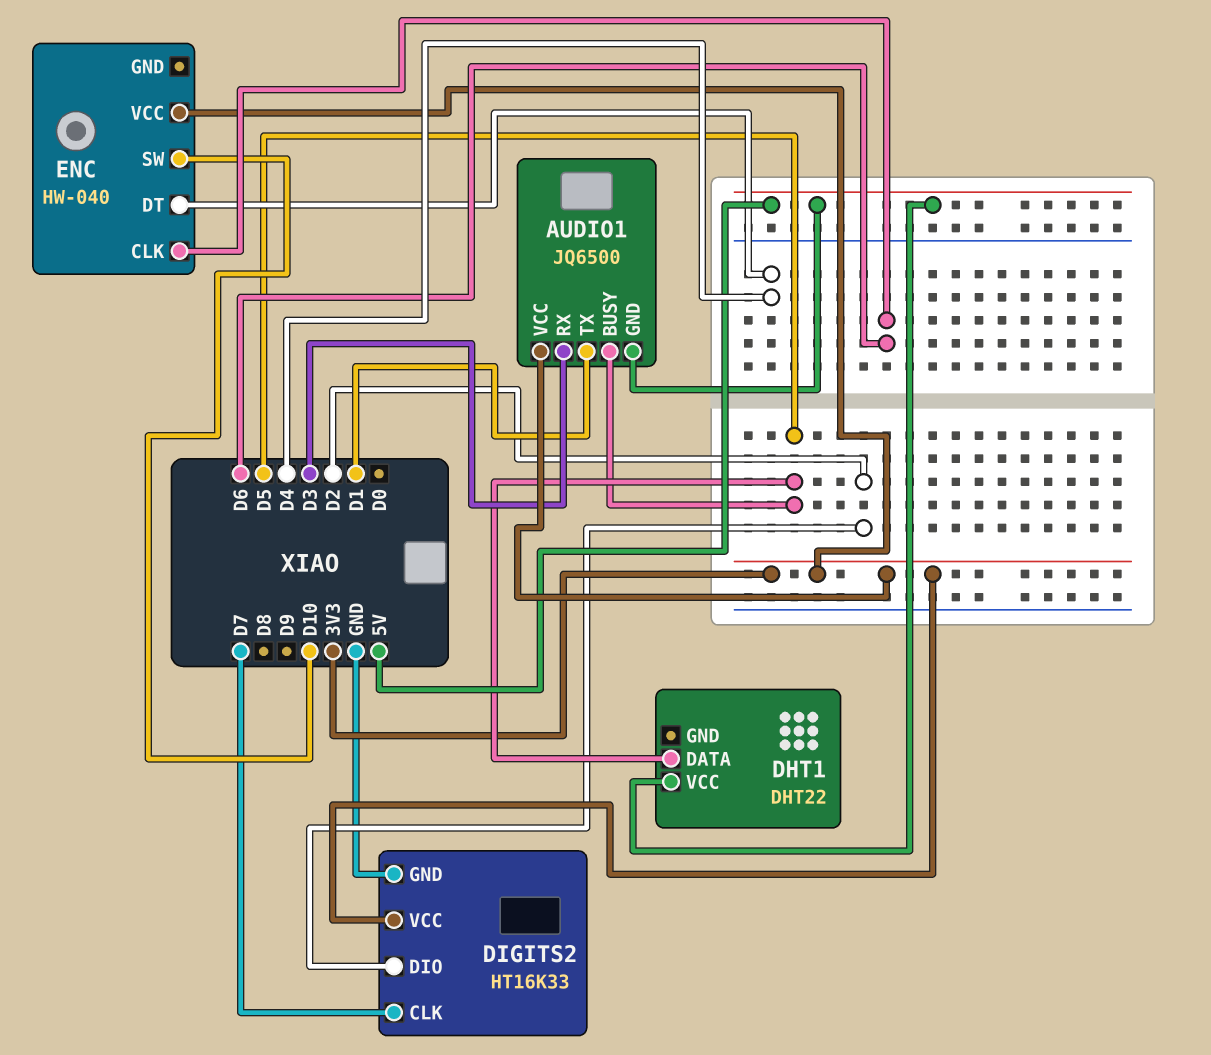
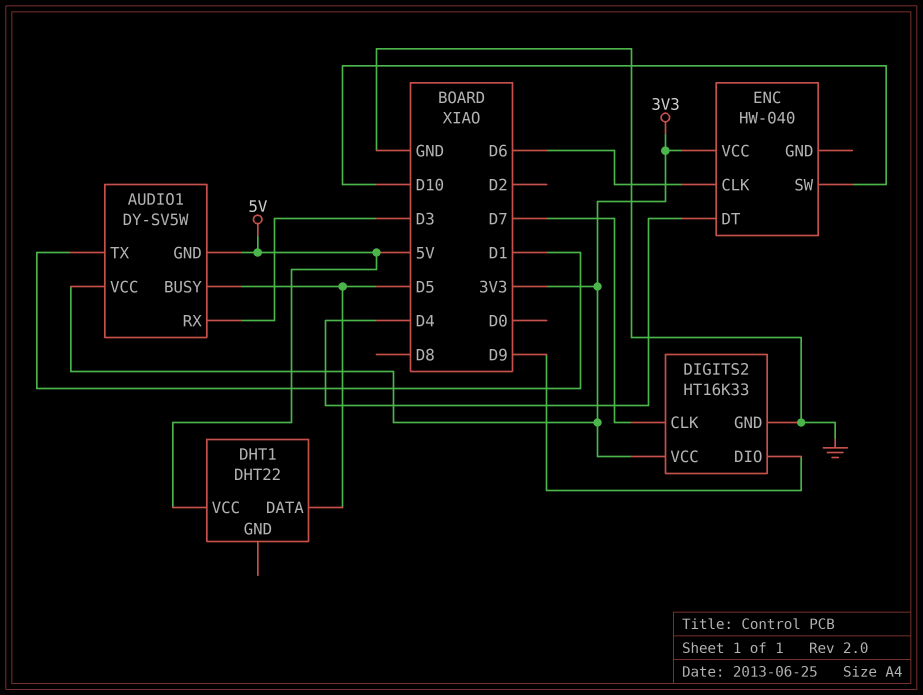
AUDIO1: JQ6500 -> DY-SV5W
DIGITS2 pin DIO: D2 -> D9

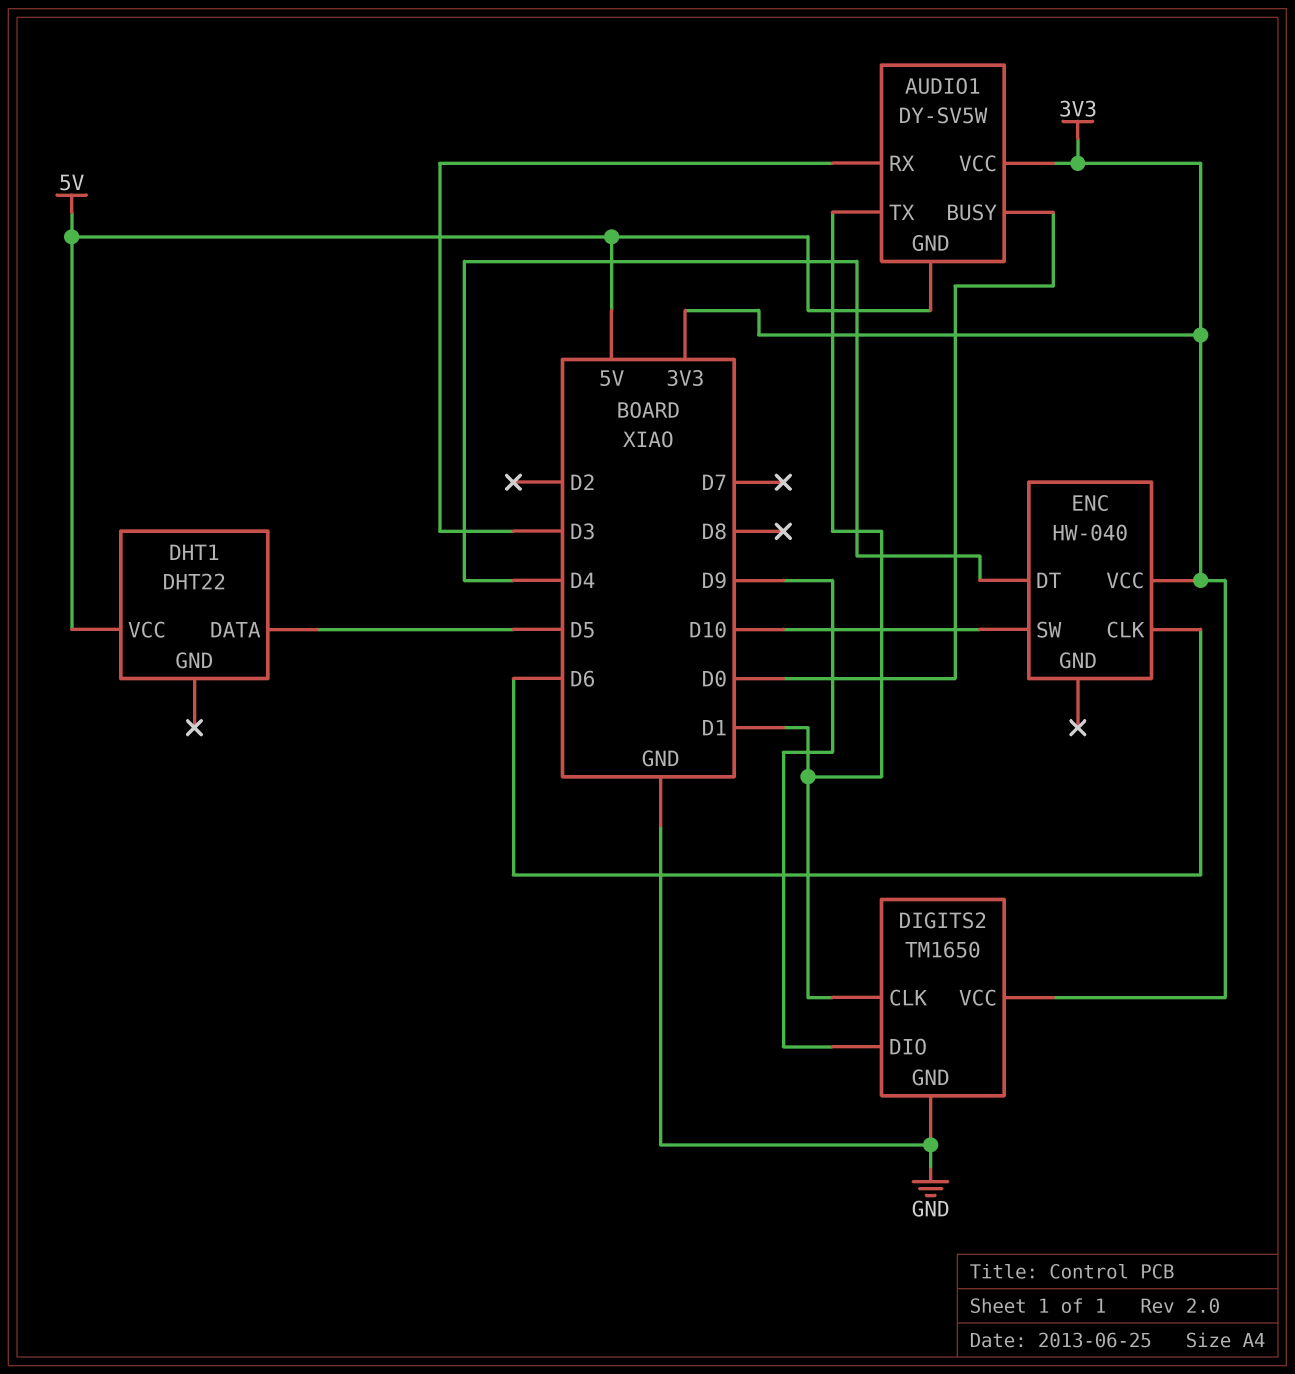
AUDIO1 pin BUSY: D5 -> D0
DIGITS2: HT16K33 -> TM1650
DIGITS2 pin CLK: D7 -> D1

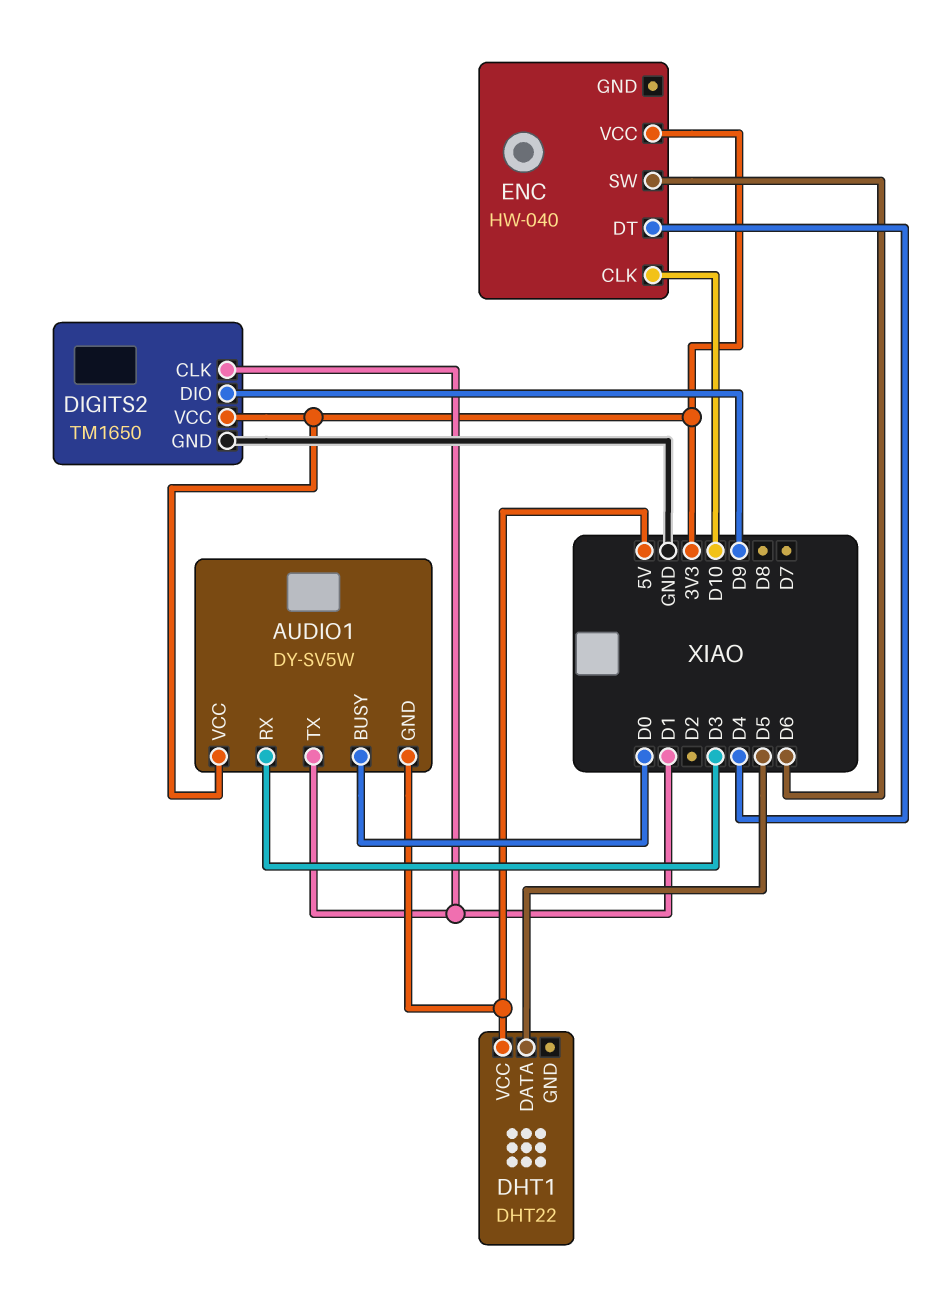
ENC pin CLK: D6 -> D10
ENC pin SW: D10 -> D6

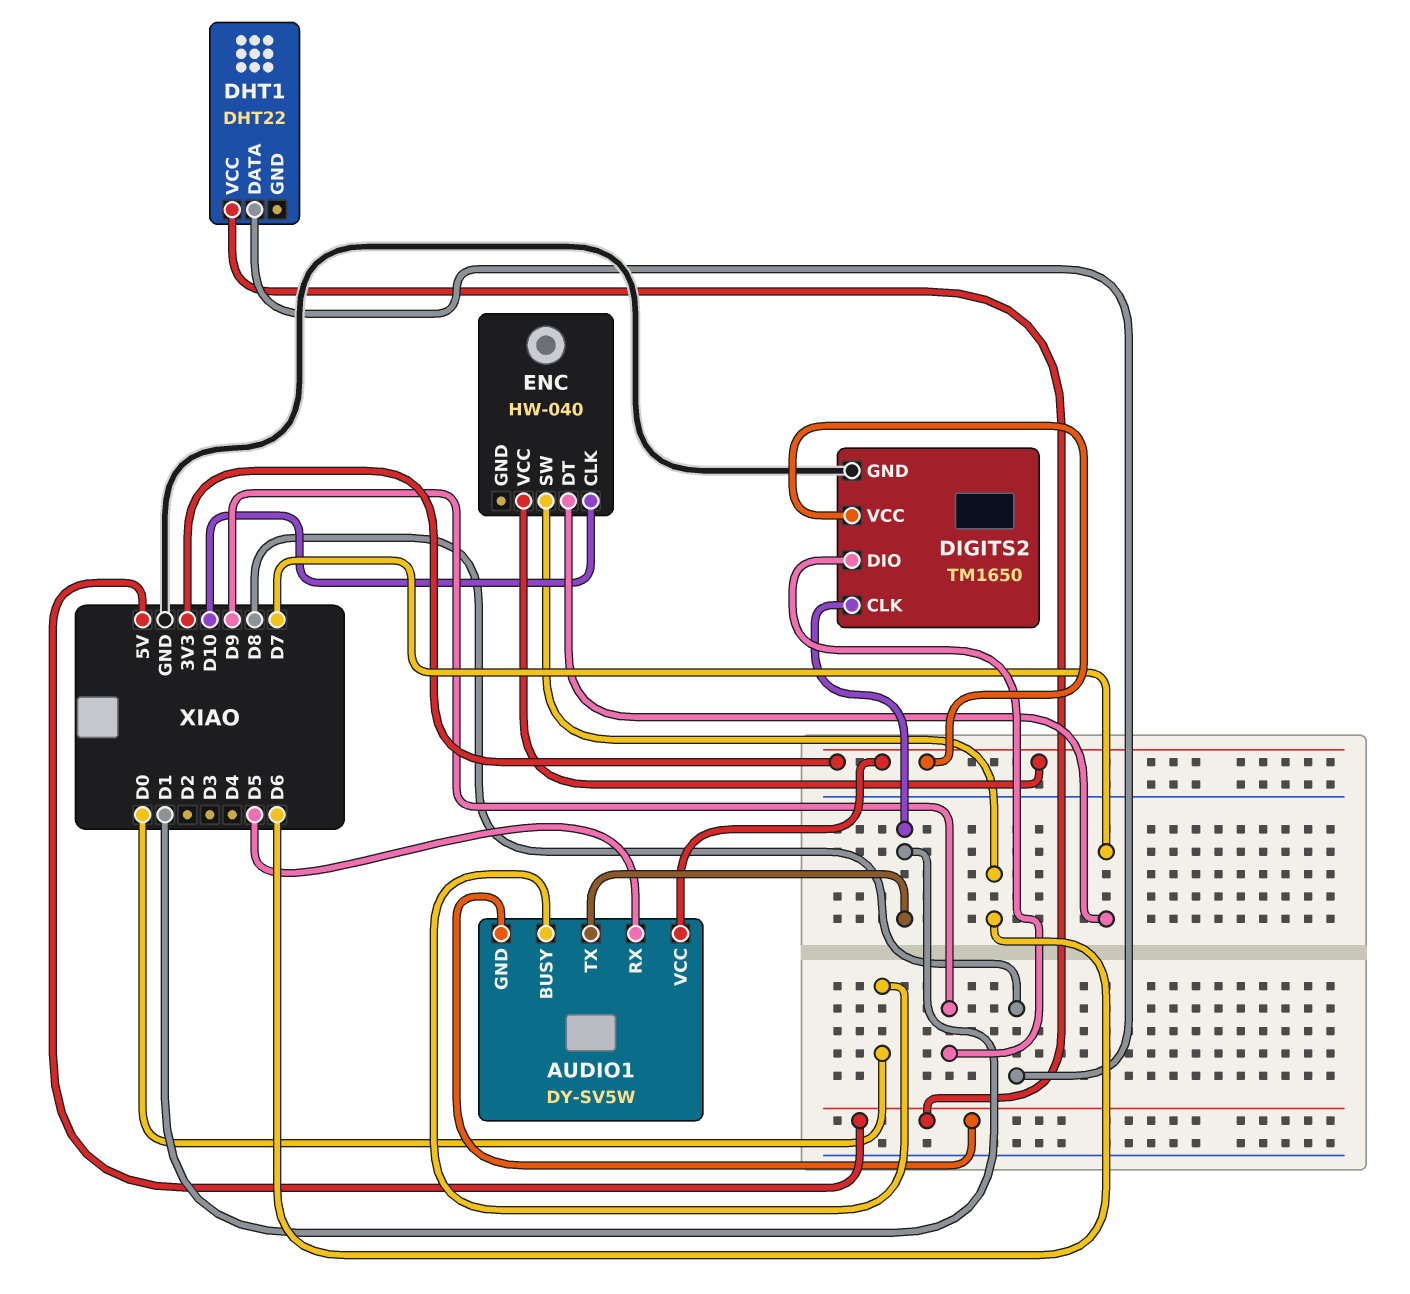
AUDIO1 pin RX: D3 -> D5
DHT1 pin DATA: D5 -> D8
ENC pin DT: D4 -> D7

